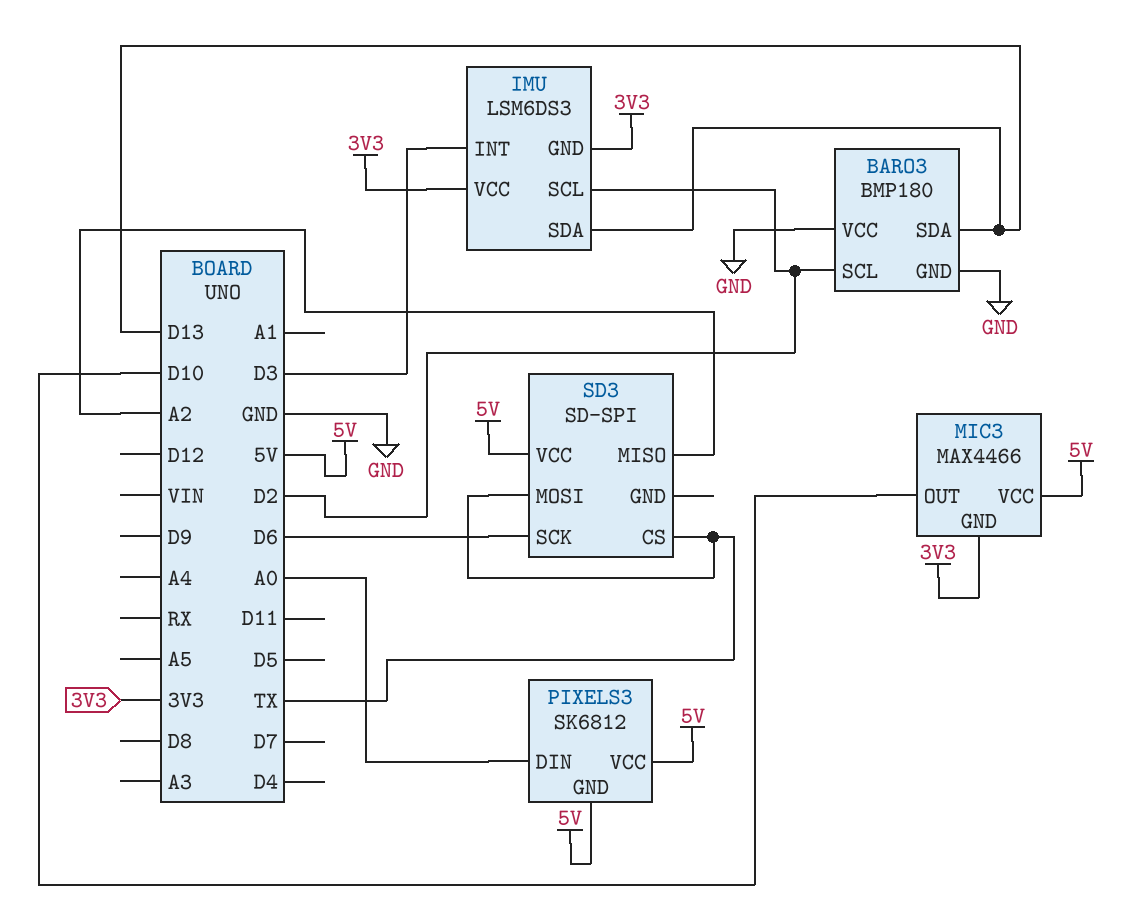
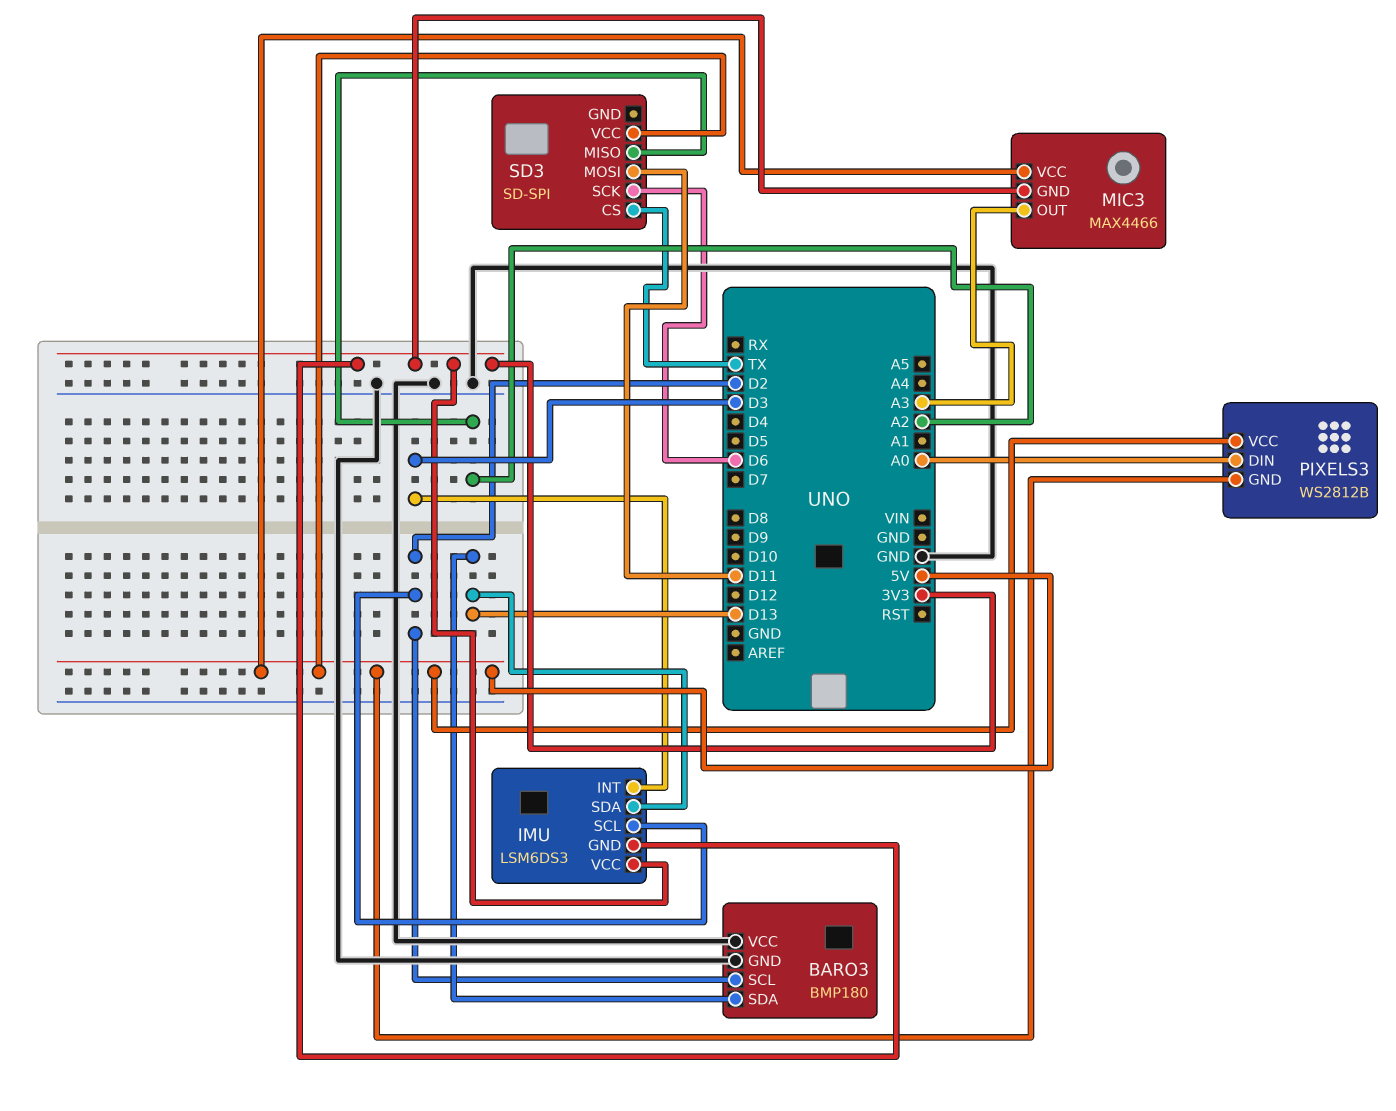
MIC3 pin OUT: D10 -> A3
PIXELS3: SK6812 -> WS2812B
SD3 pin MOSI: TX -> D11

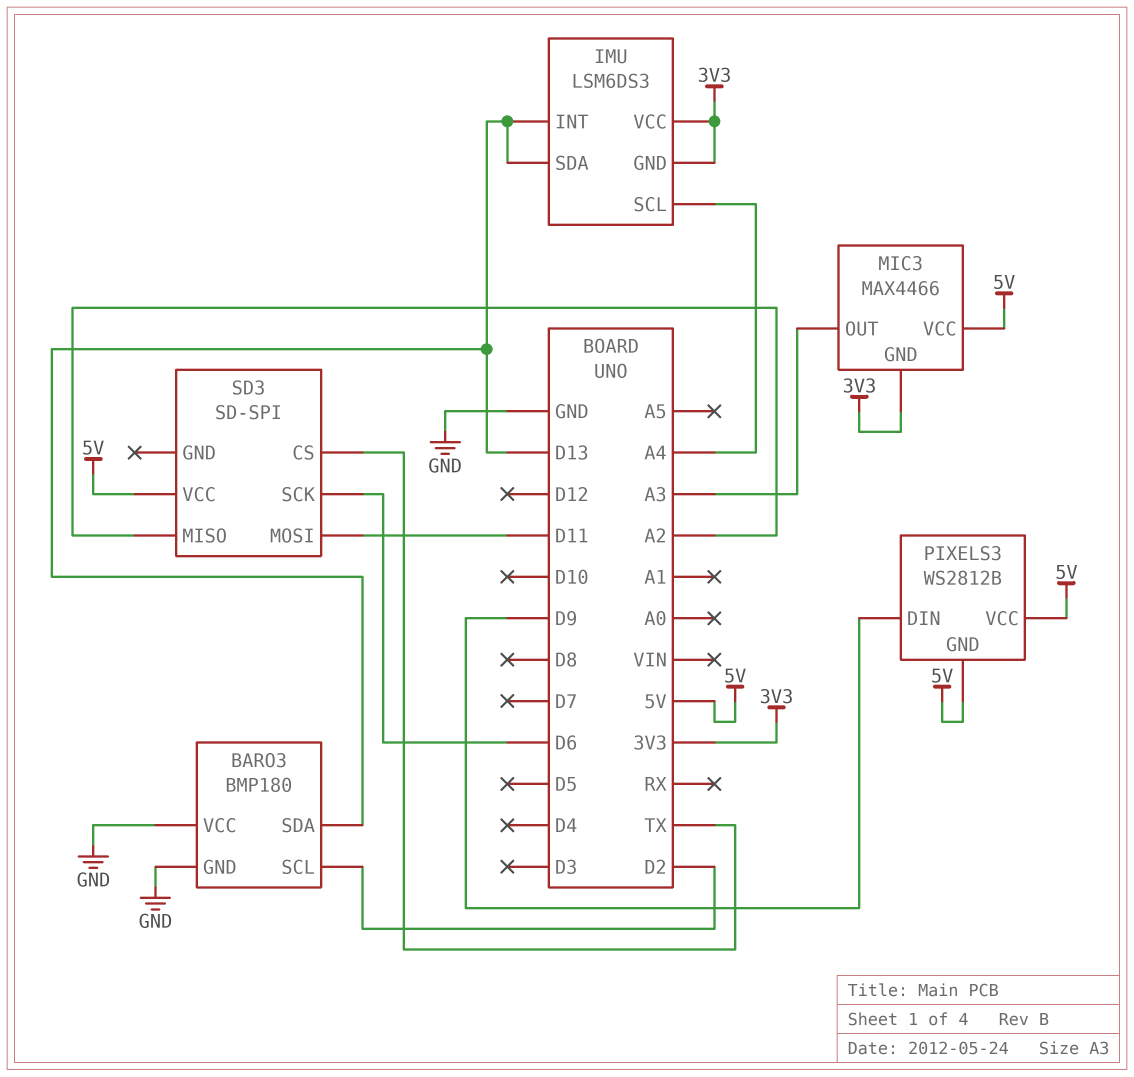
IMU pin INT: D3 -> D13
IMU pin SCL: D2 -> A4
PIXELS3 pin DIN: A0 -> D9

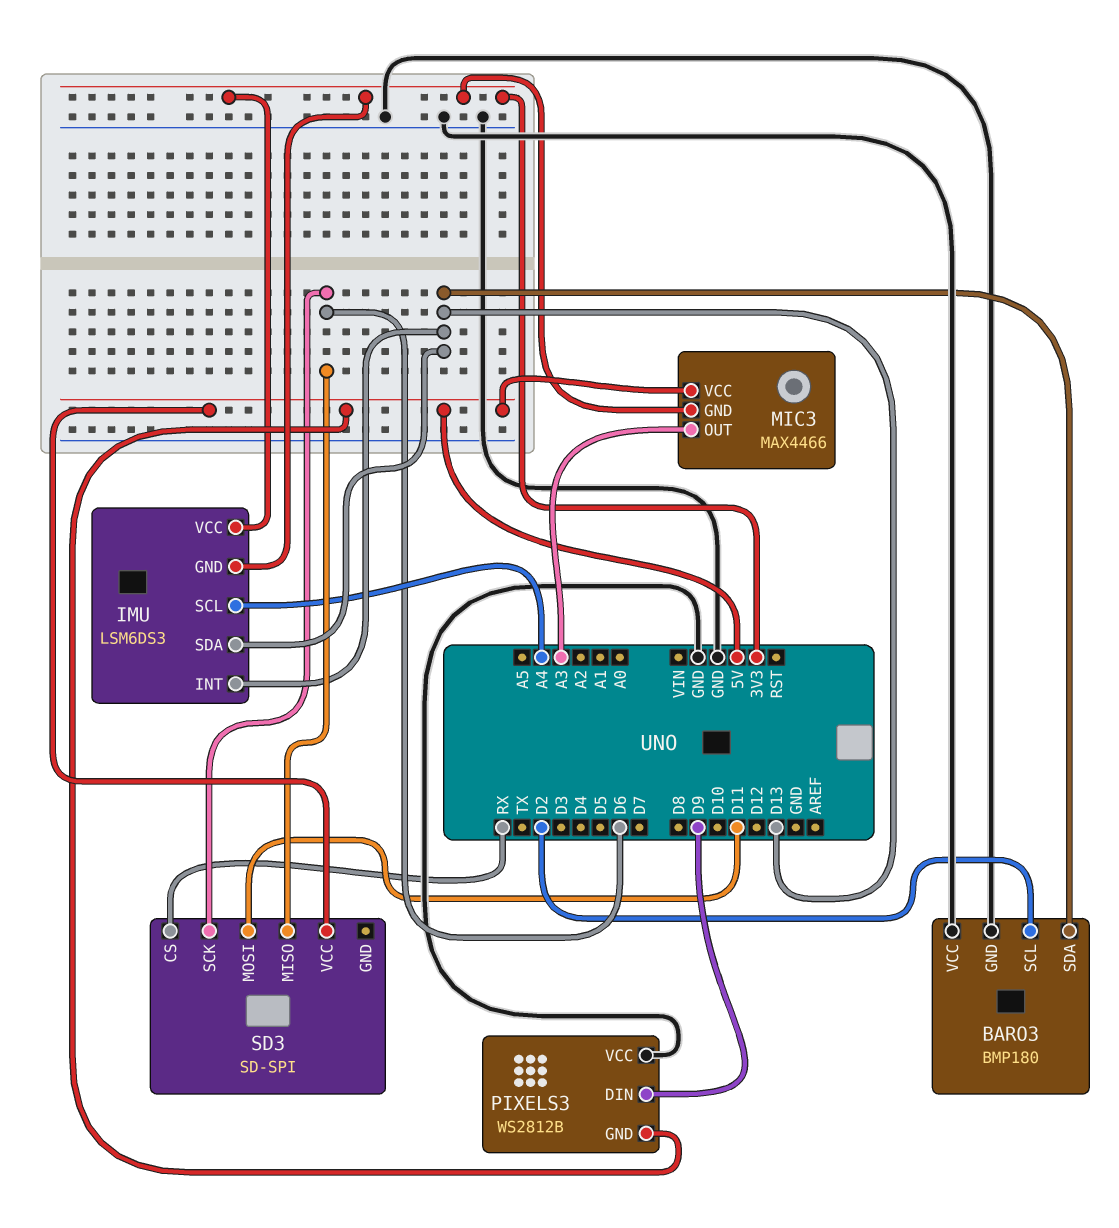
PIXELS3 pin VCC: 5V -> GND
SD3 pin CS: TX -> RX
SD3 pin MISO: A2 -> D6

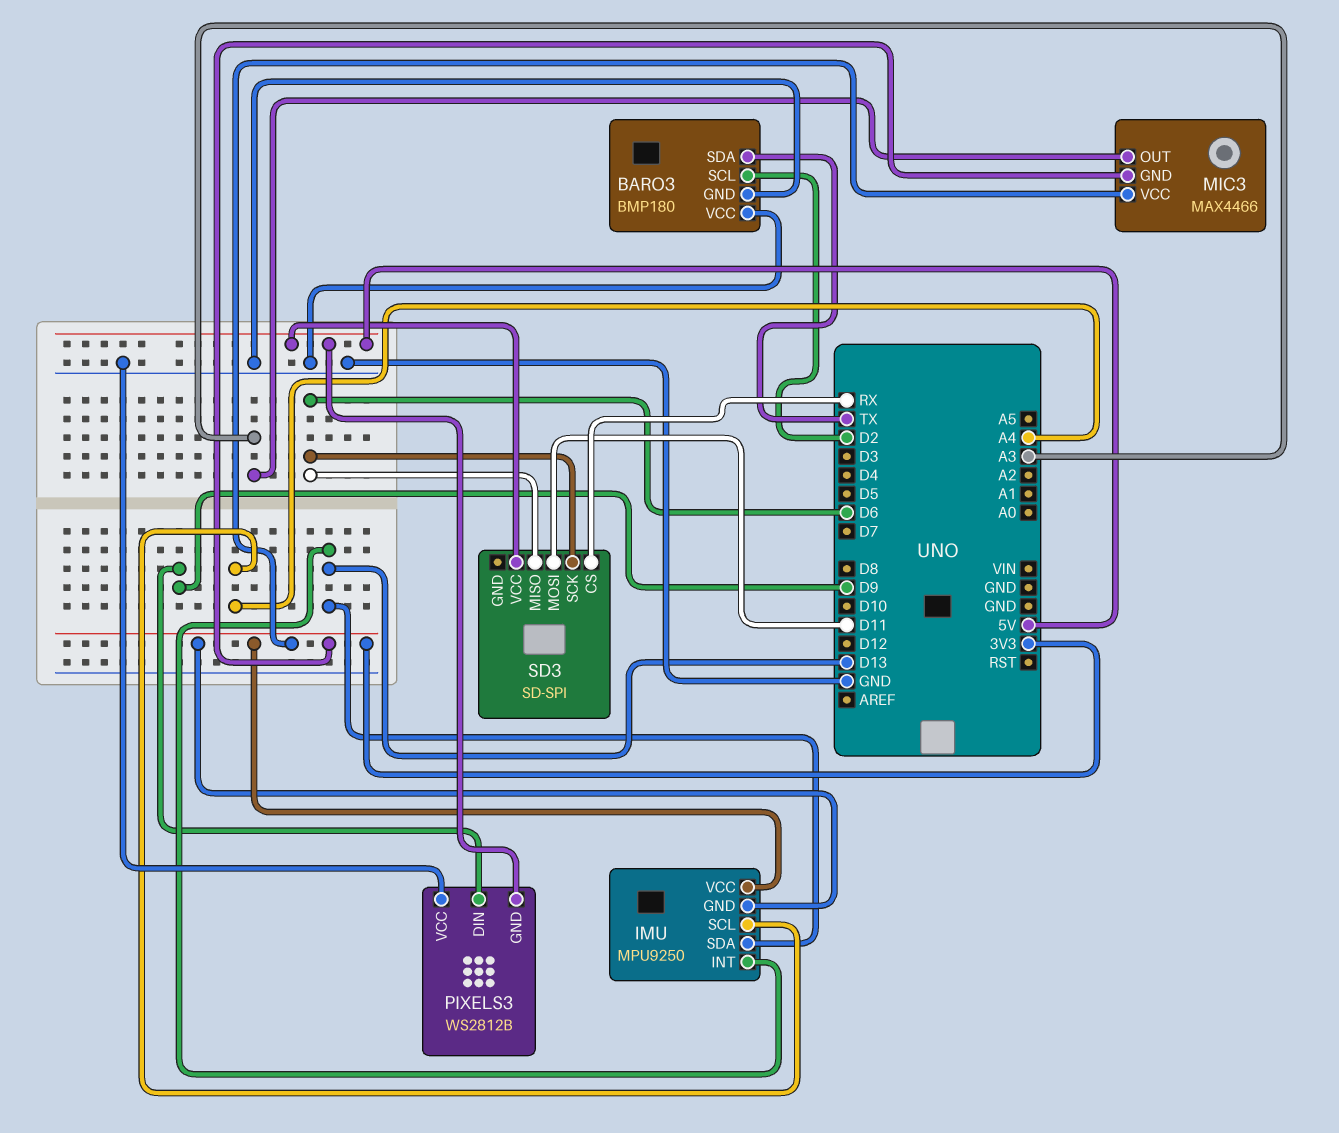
BARO3 pin SDA: D13 -> TX
IMU: LSM6DS3 -> MPU9250
MIC3 pin VCC: 5V -> 3V3

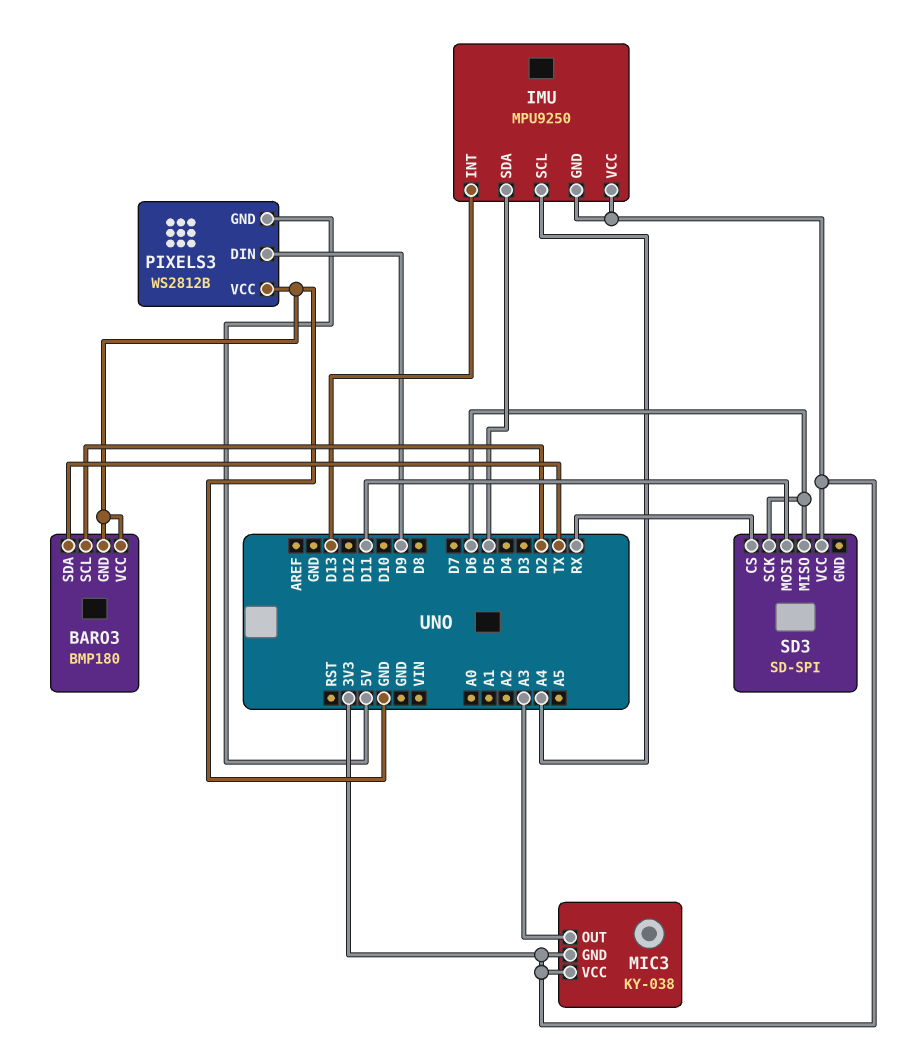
IMU pin SDA: D13 -> D5
MIC3: MAX4466 -> KY-038
SD3 pin VCC: 5V -> 3V3

